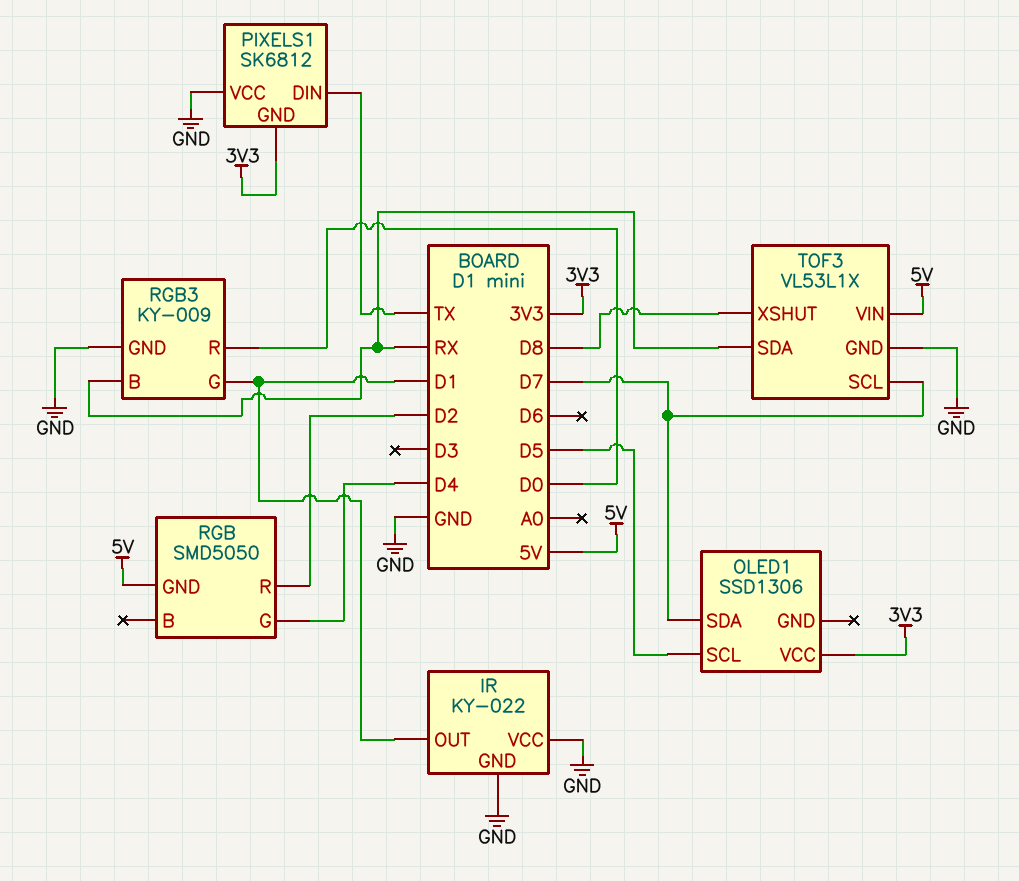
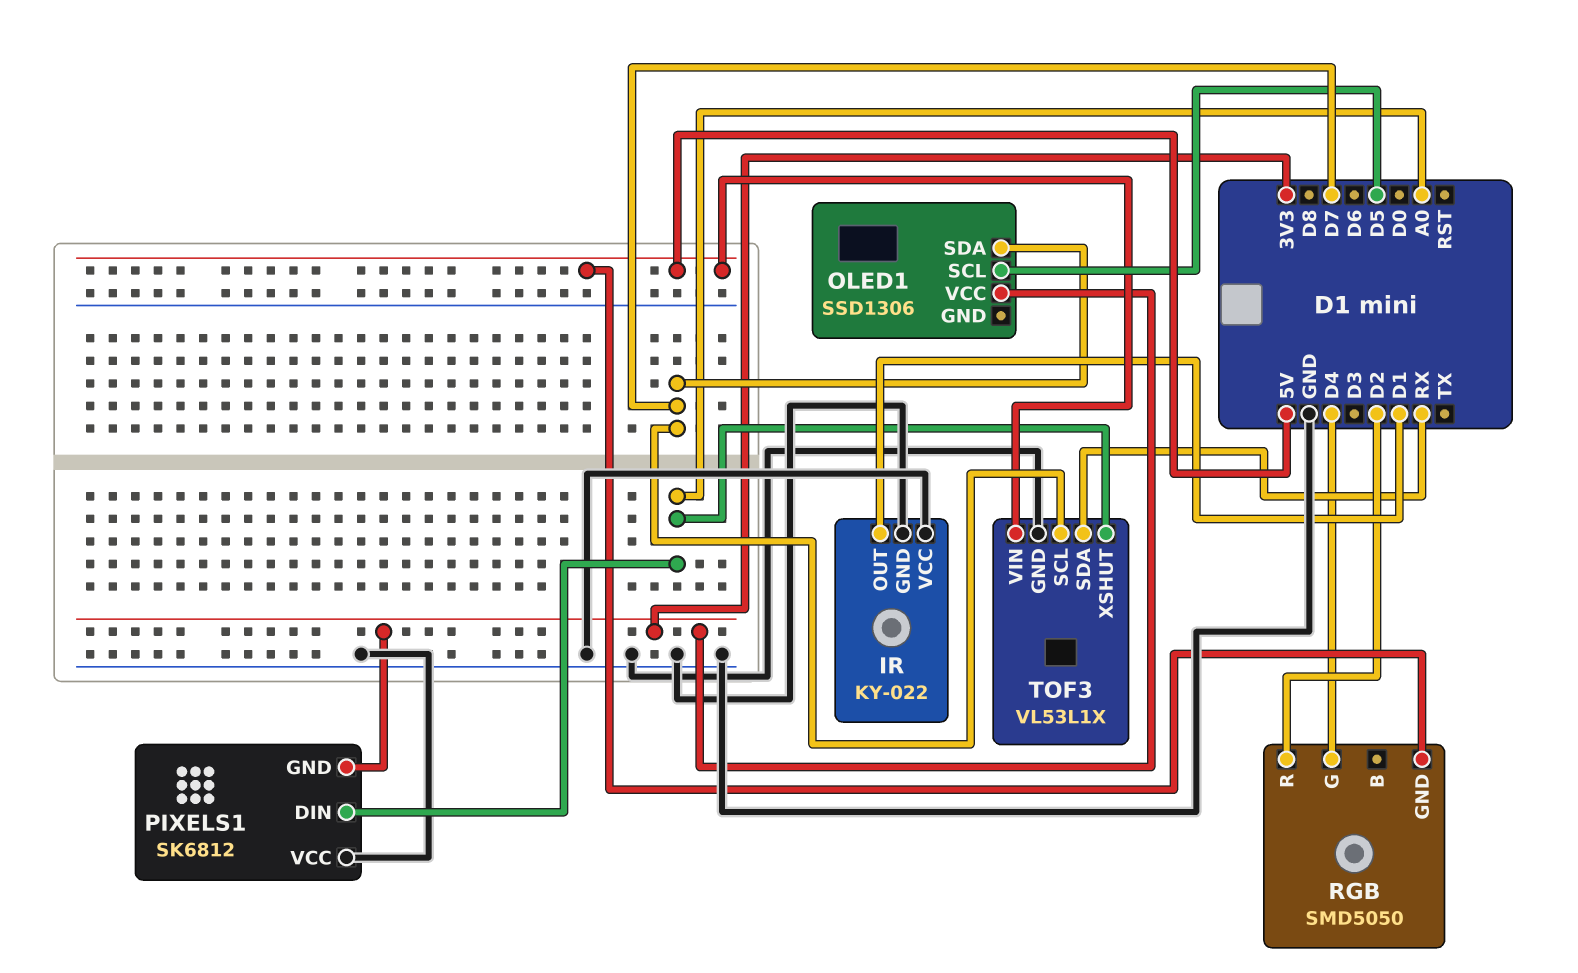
PIXELS1 pin DIN: TX -> A0
RGB3: KY-009 -> none
RGB3 pin B: RX -> none
RGB3 pin G: D1 -> none
RGB3 pin GND: GND -> none
RGB3 pin R: D0 -> none
TOF3 pin XSHUT: D8 -> A0

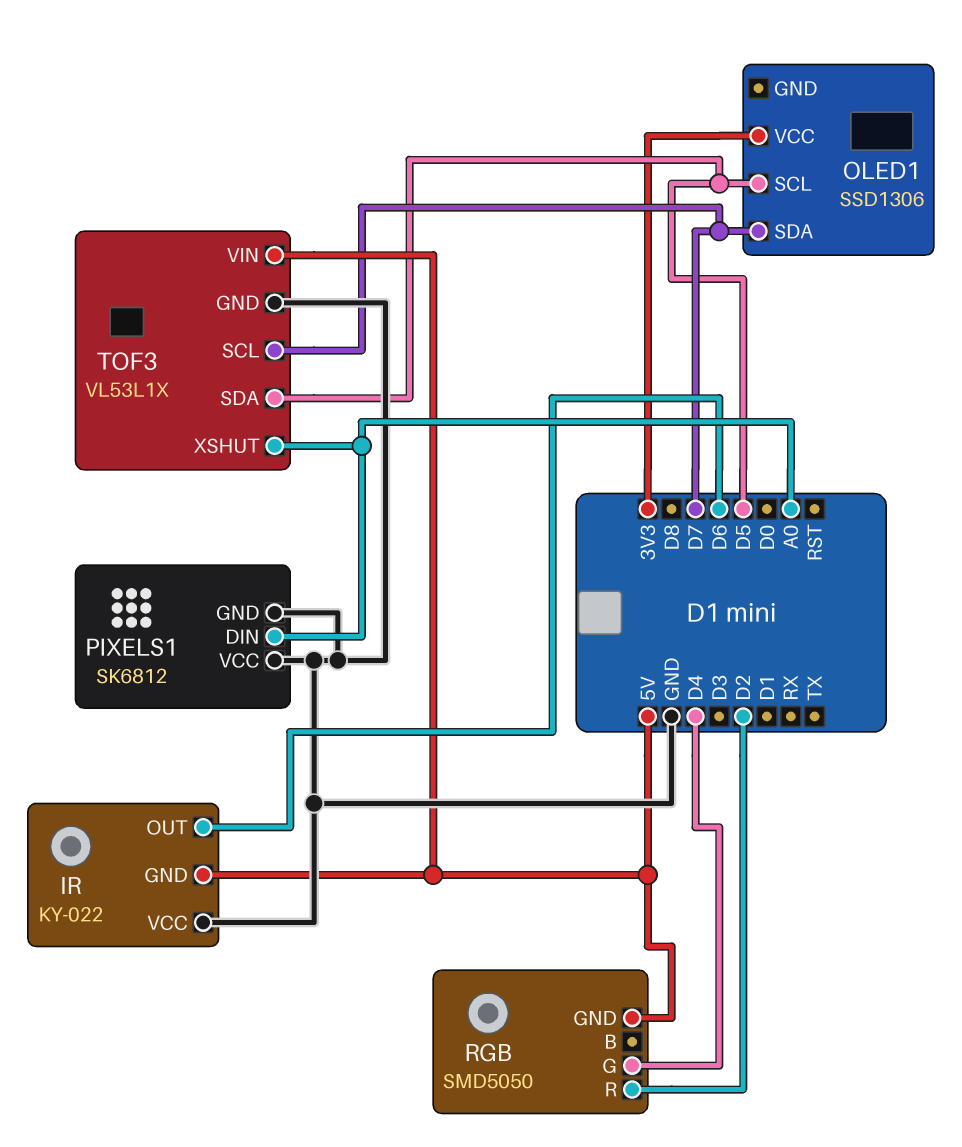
IR pin GND: GND -> 5V
IR pin OUT: D1 -> D6
PIXELS1 pin GND: 3V3 -> GND
TOF3 pin SDA: RX -> D5

